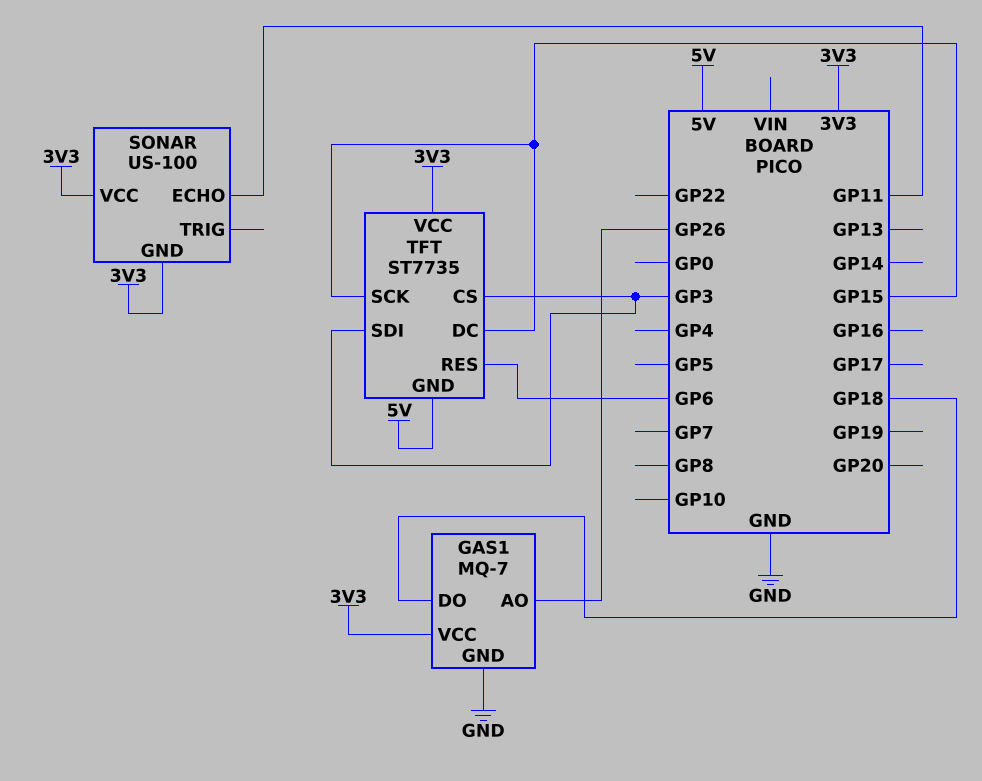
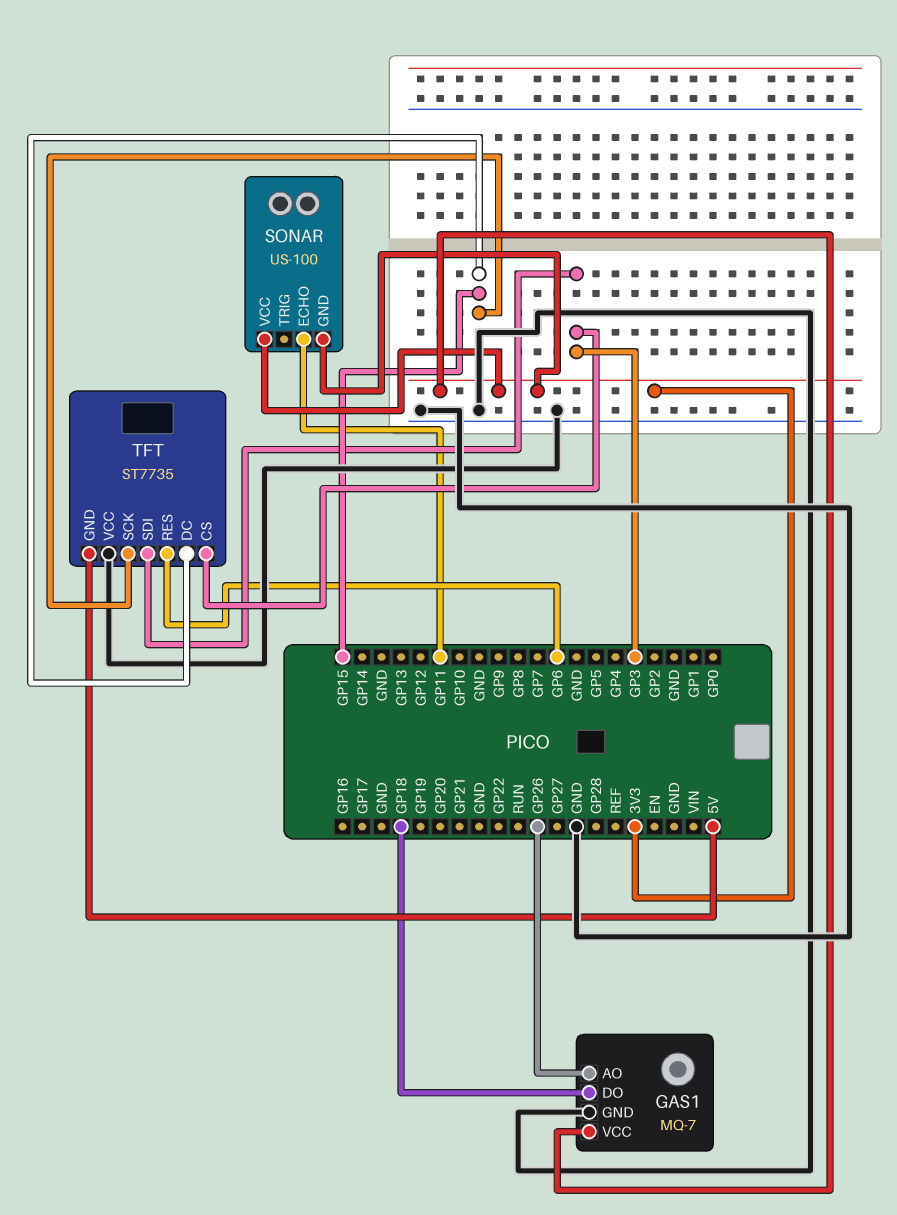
TFT pin VCC: 3V3 -> GND

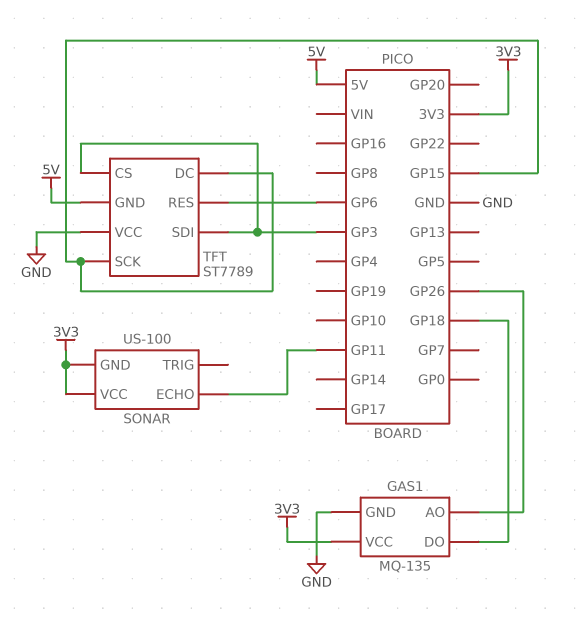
GAS1: MQ-7 -> MQ-135
TFT: ST7735 -> ST7789

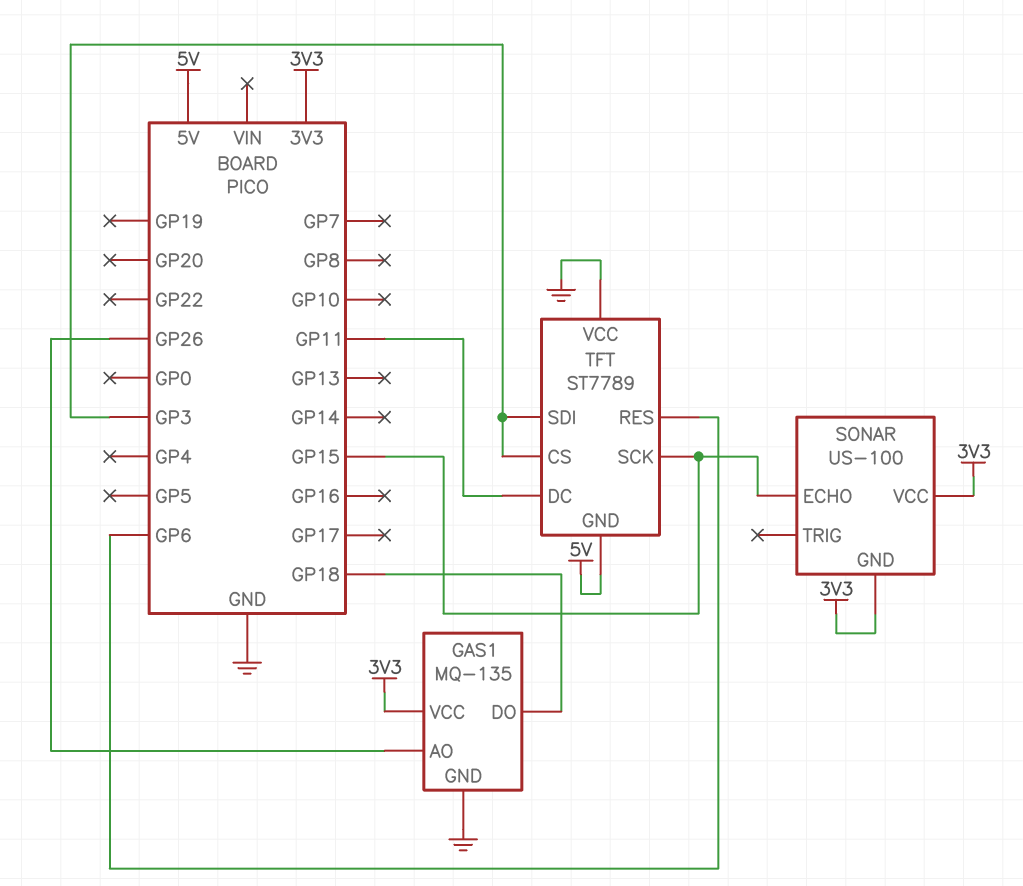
SONAR pin ECHO: GP11 -> GP15
TFT pin DC: GP15 -> GP11

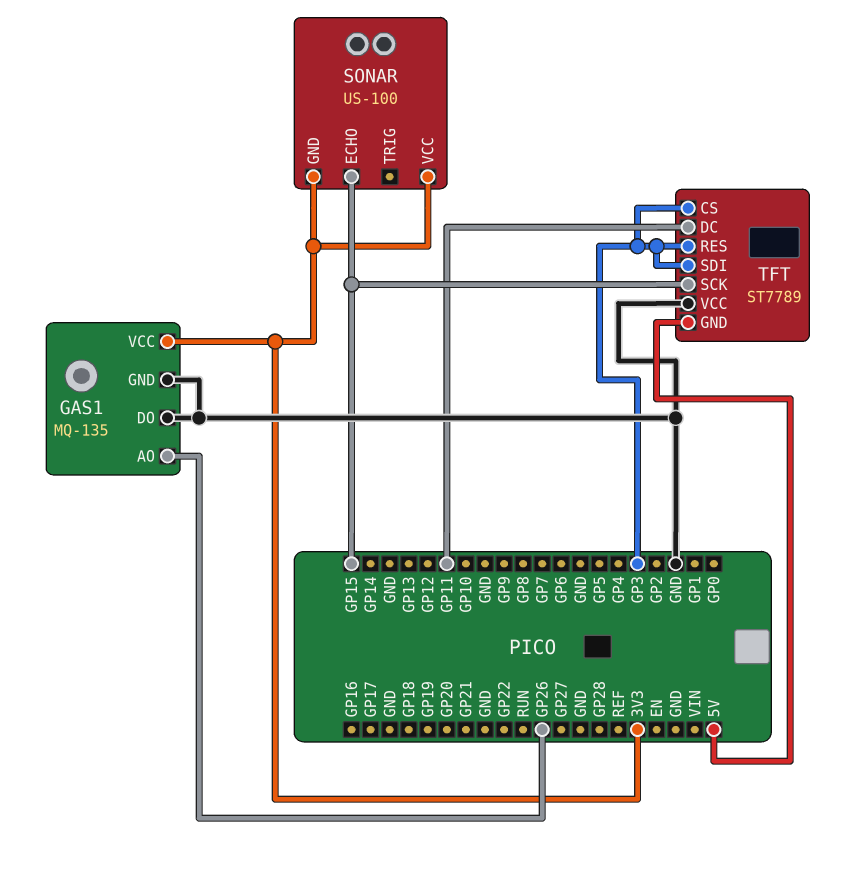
GAS1 pin DO: GP18 -> GND
TFT pin RES: GP6 -> GP3

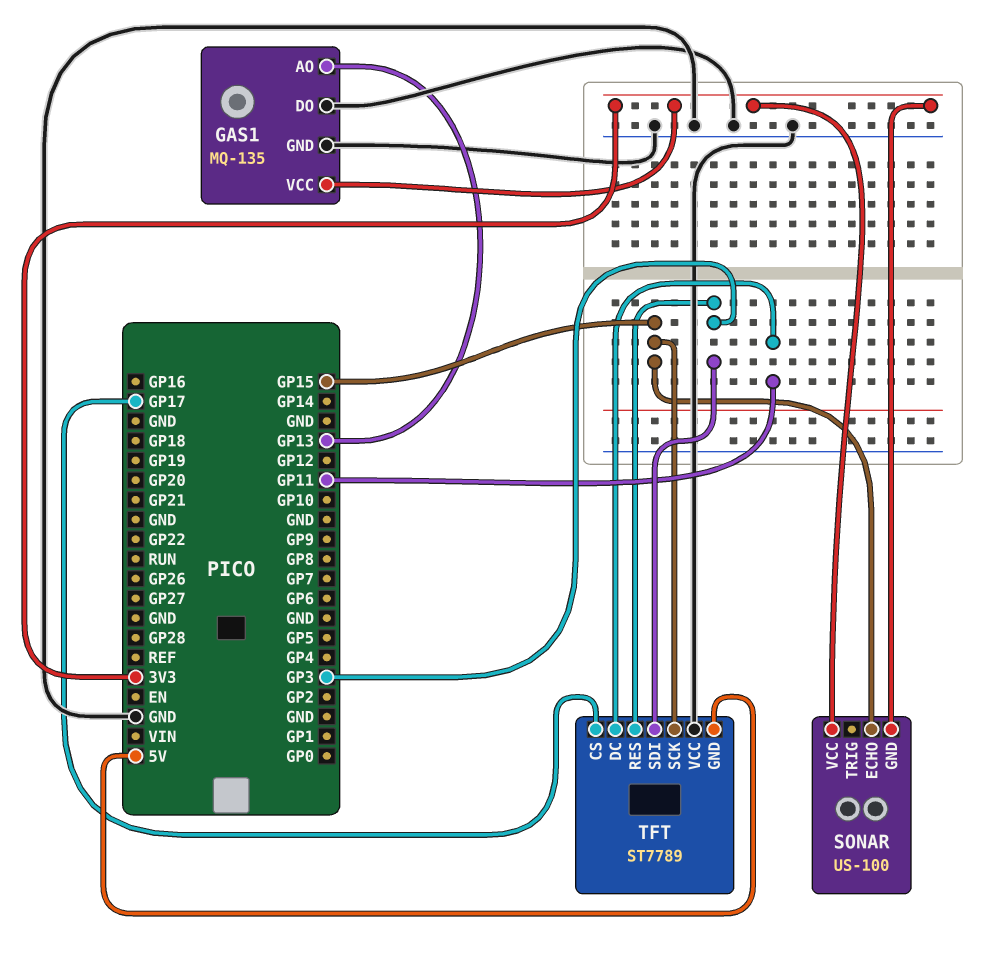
GAS1 pin AO: GP26 -> GP13
TFT pin CS: GP3 -> GP17

